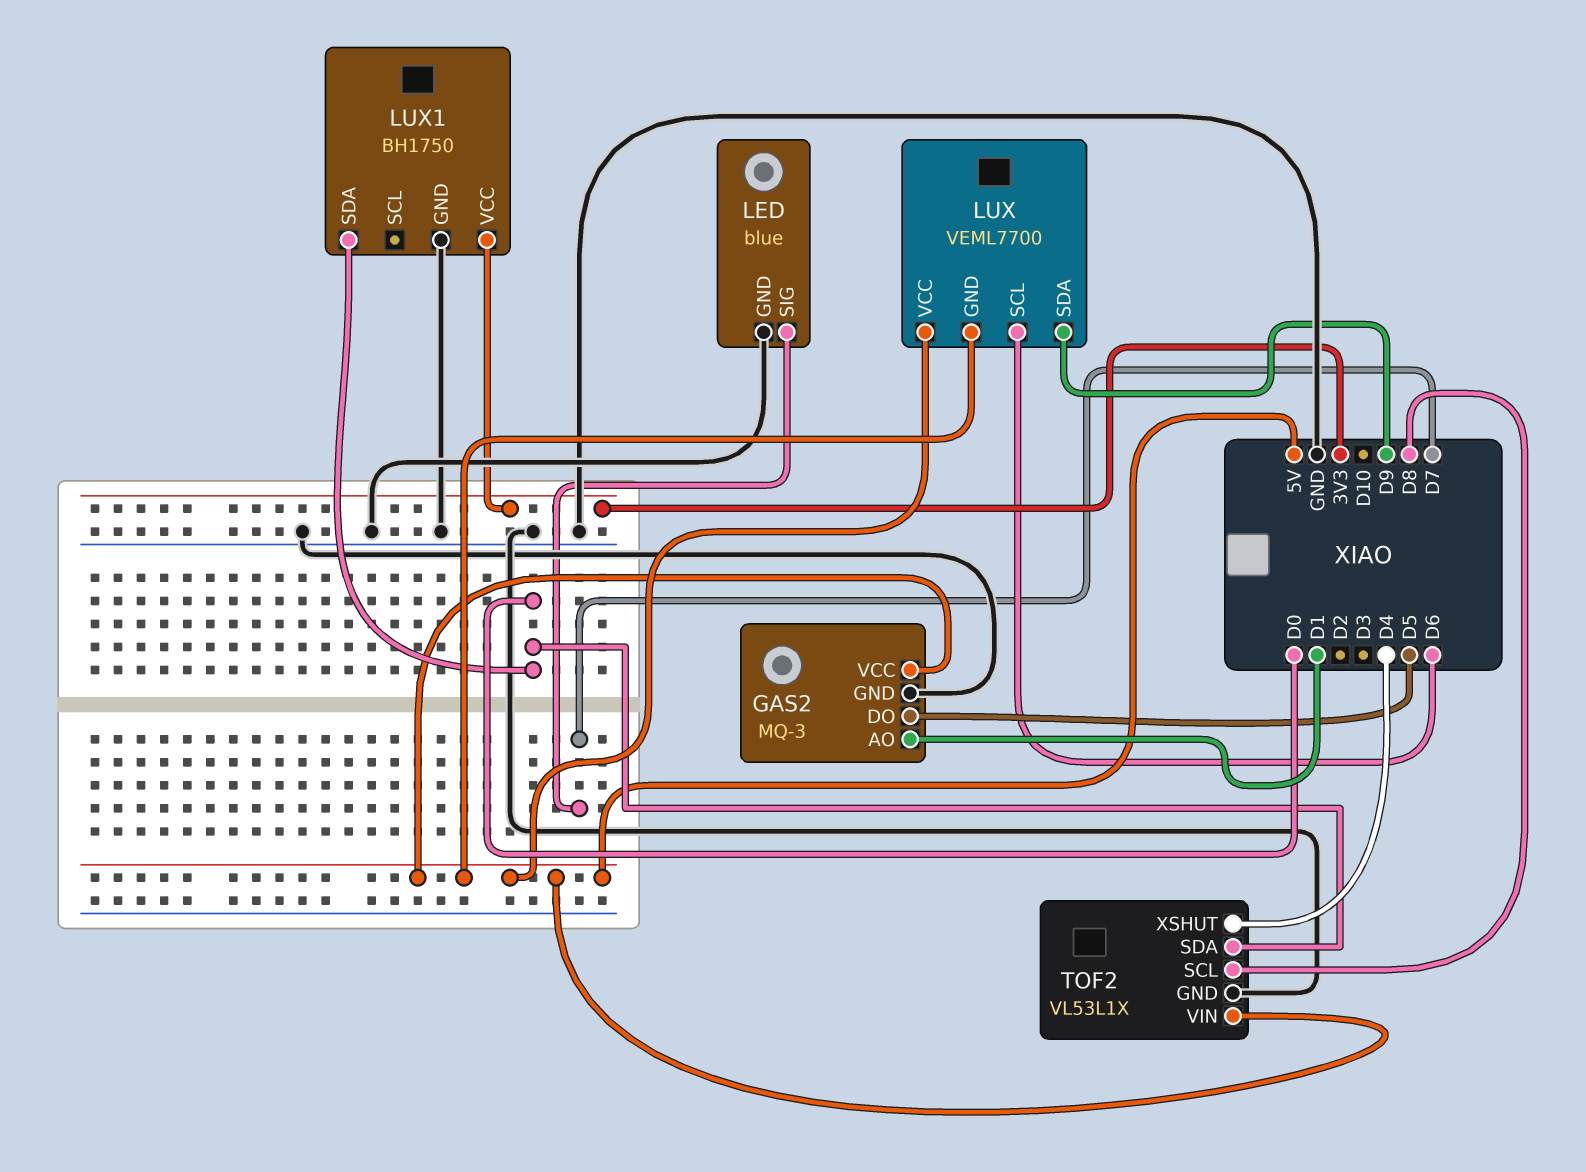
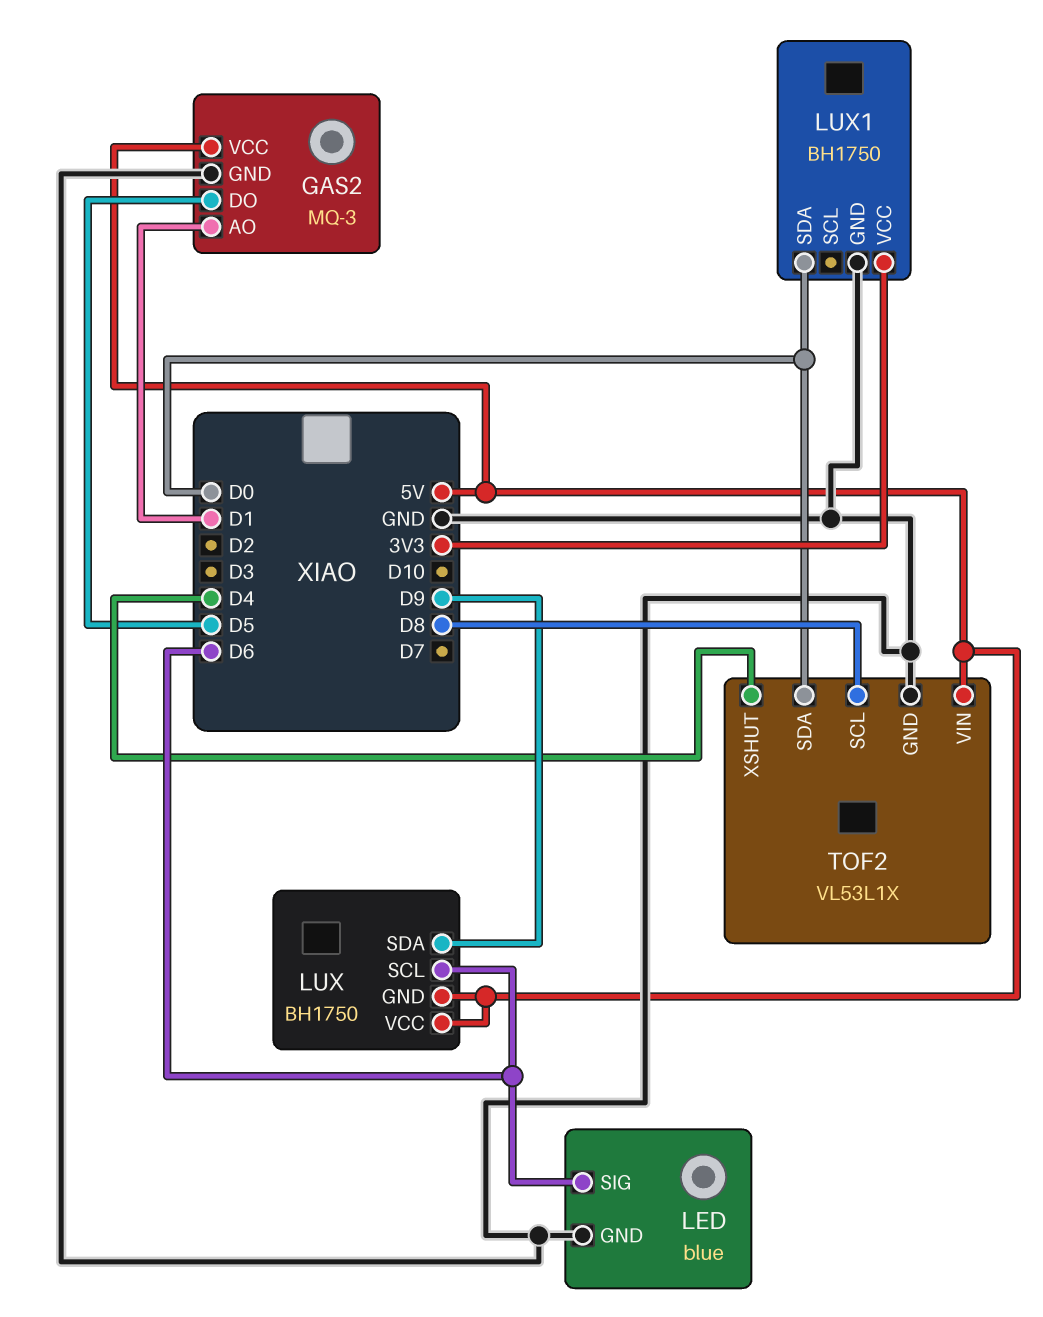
LED pin SIG: D7 -> D6
LUX: VEML7700 -> BH1750

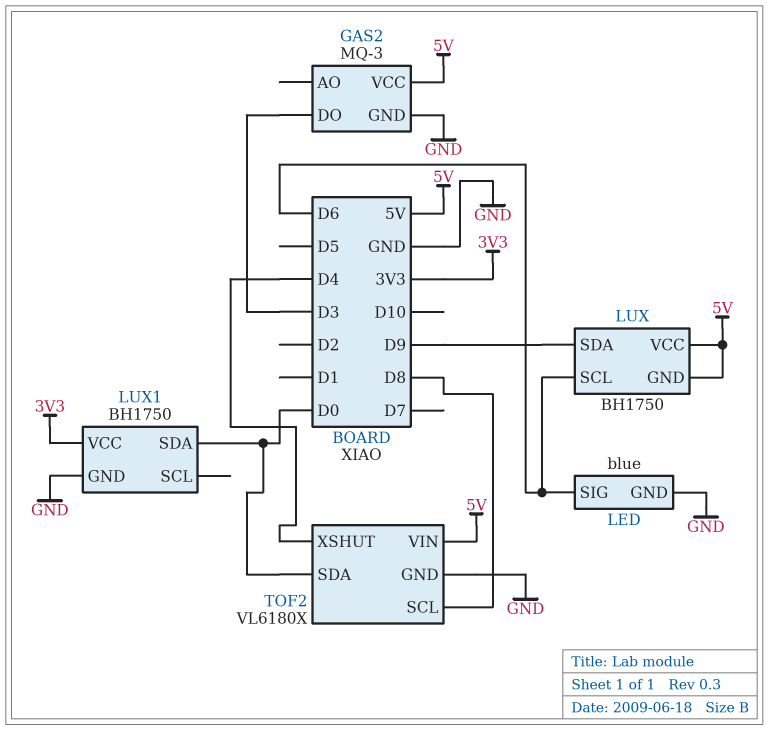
GAS2 pin AO: D1 -> none
GAS2 pin DO: D5 -> D3
TOF2: VL53L1X -> VL6180X

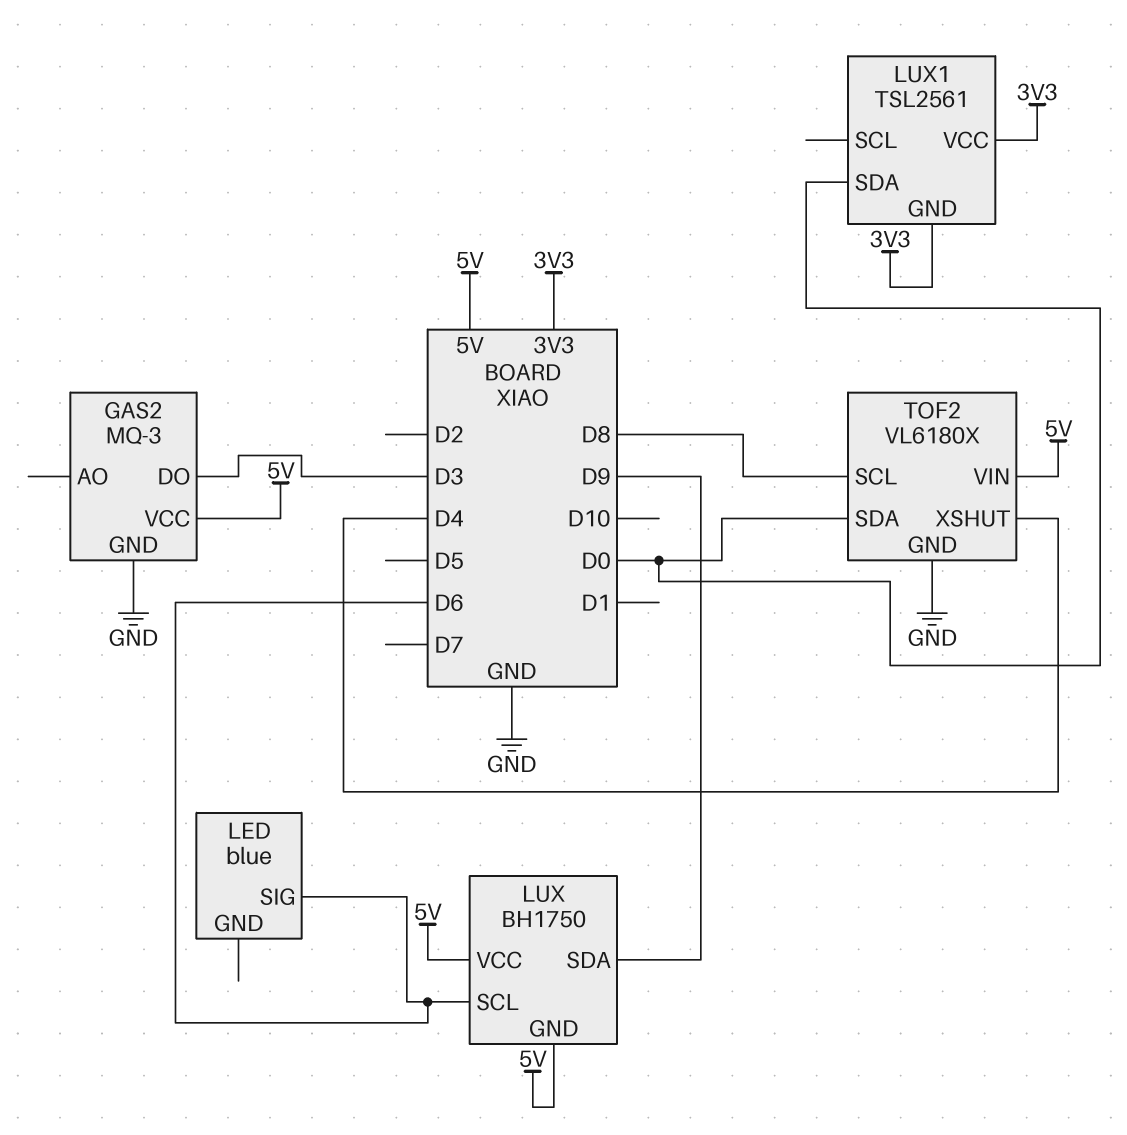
LED pin GND: GND -> none
LUX1: BH1750 -> TSL2561
LUX1 pin GND: GND -> 3V3

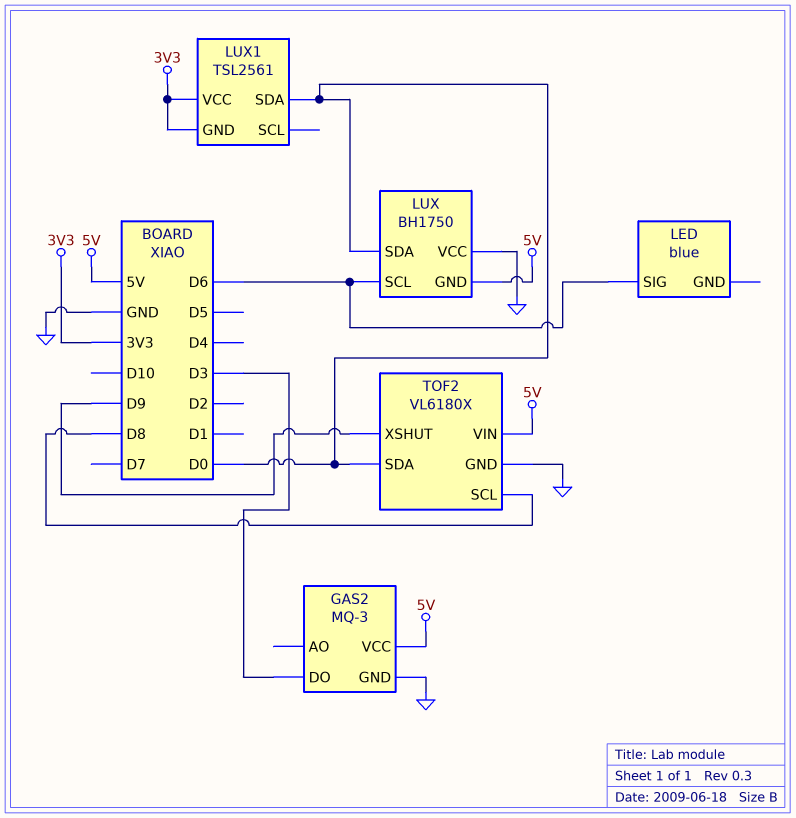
LUX pin SDA: D9 -> D0
LUX pin VCC: 5V -> GND
TOF2 pin XSHUT: D4 -> D9

